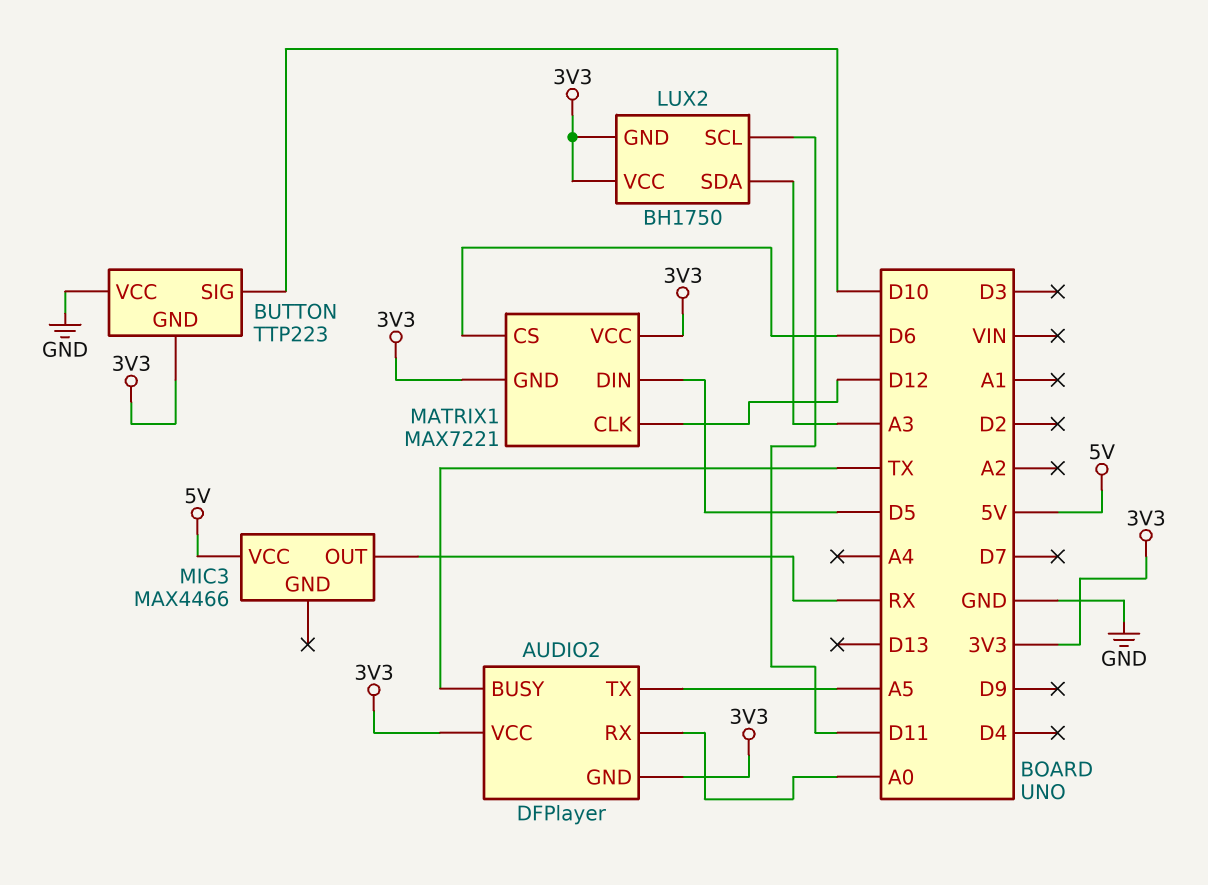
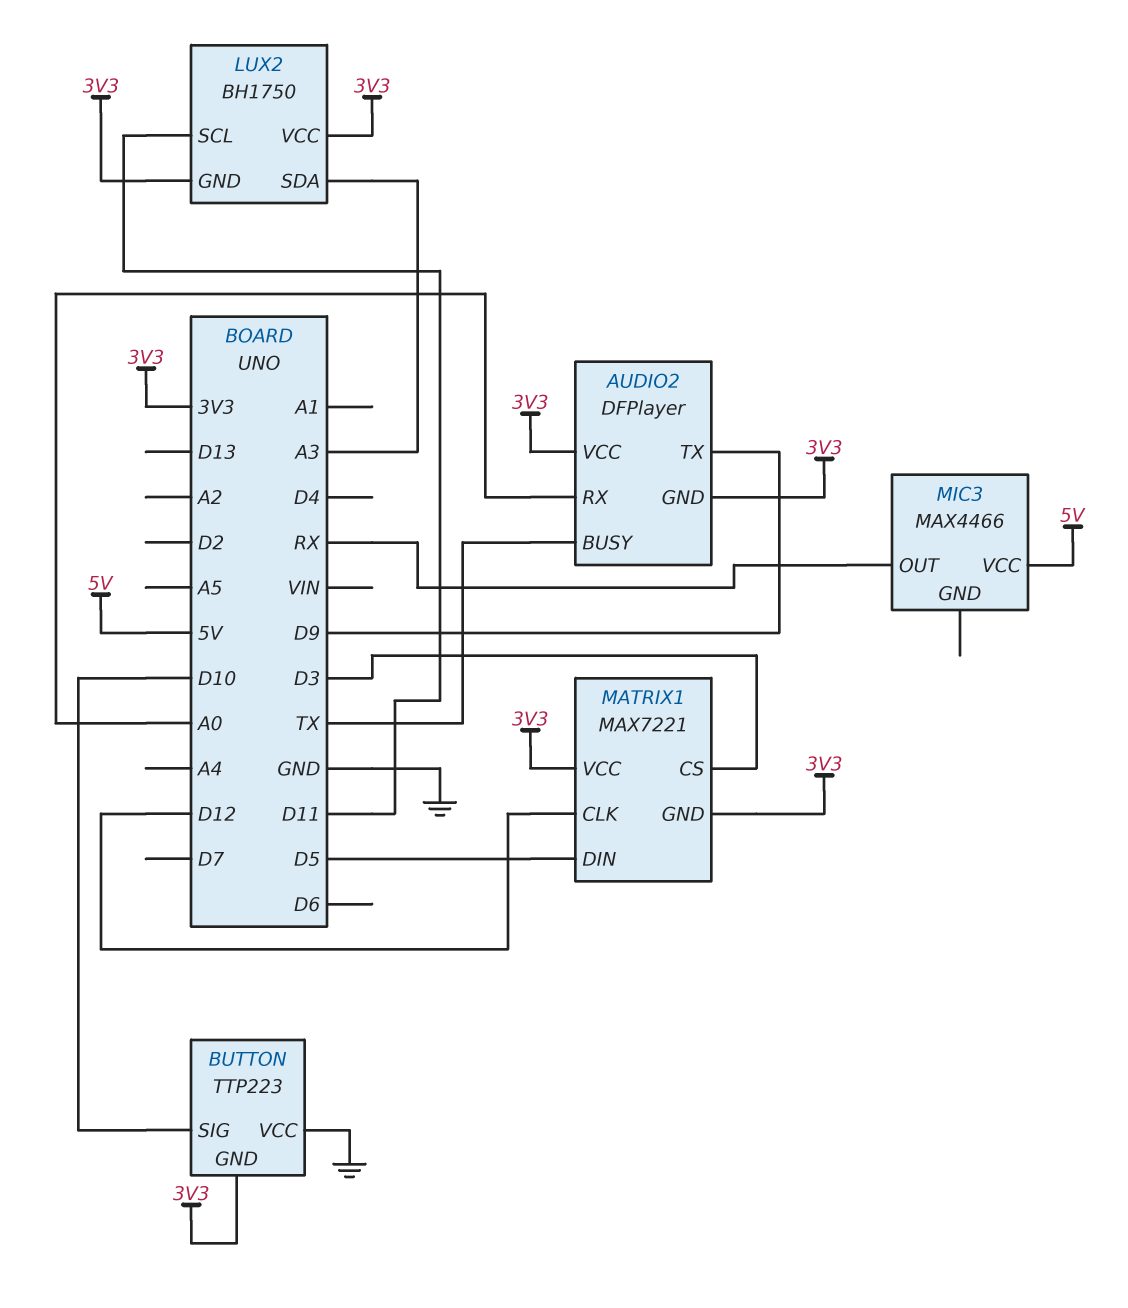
AUDIO2 pin TX: A5 -> D9
MATRIX1 pin CS: D6 -> D3

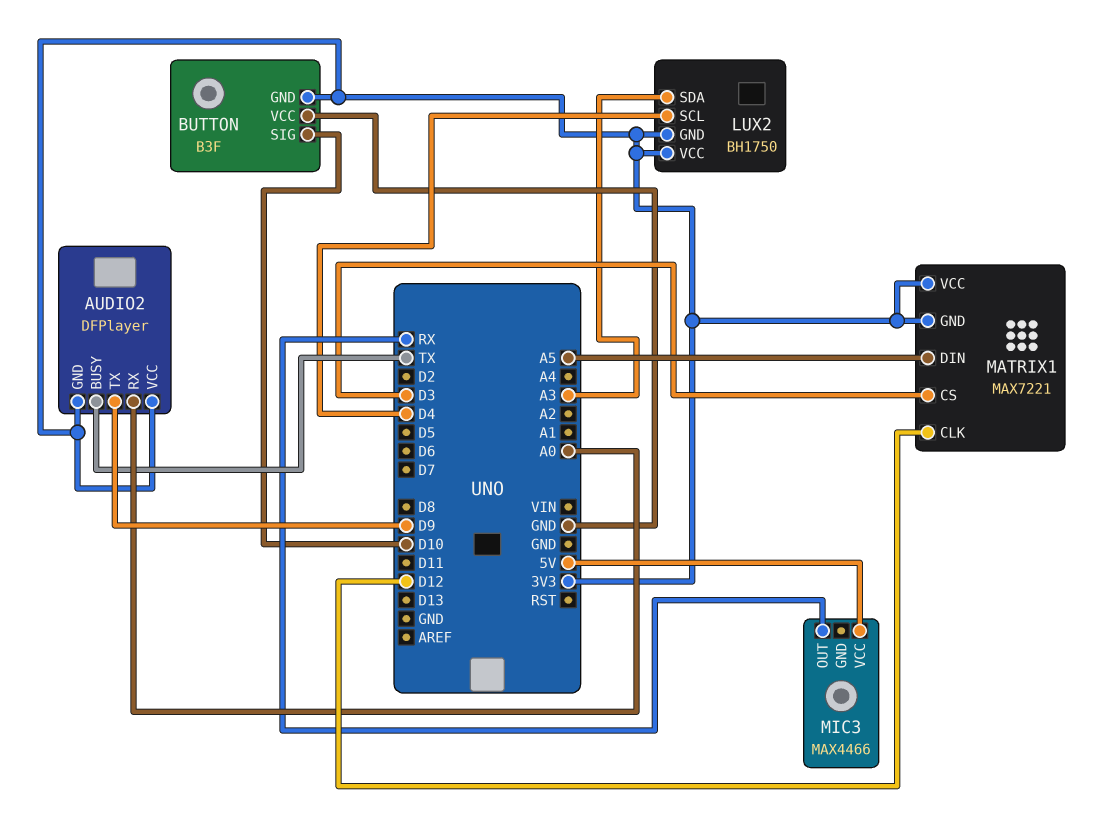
BUTTON: TTP223 -> B3F
LUX2 pin SCL: D11 -> D4
MATRIX1 pin DIN: D5 -> A5

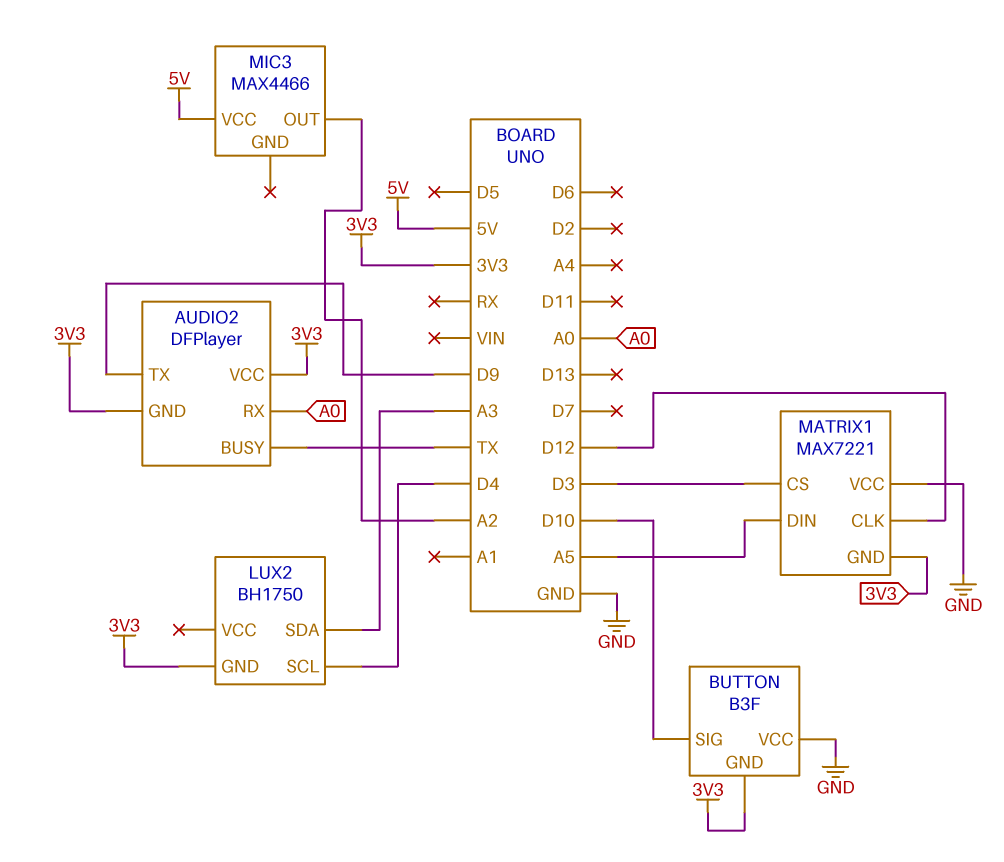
LUX2 pin VCC: 3V3 -> none
MATRIX1 pin VCC: 3V3 -> GND
MIC3 pin OUT: RX -> A2

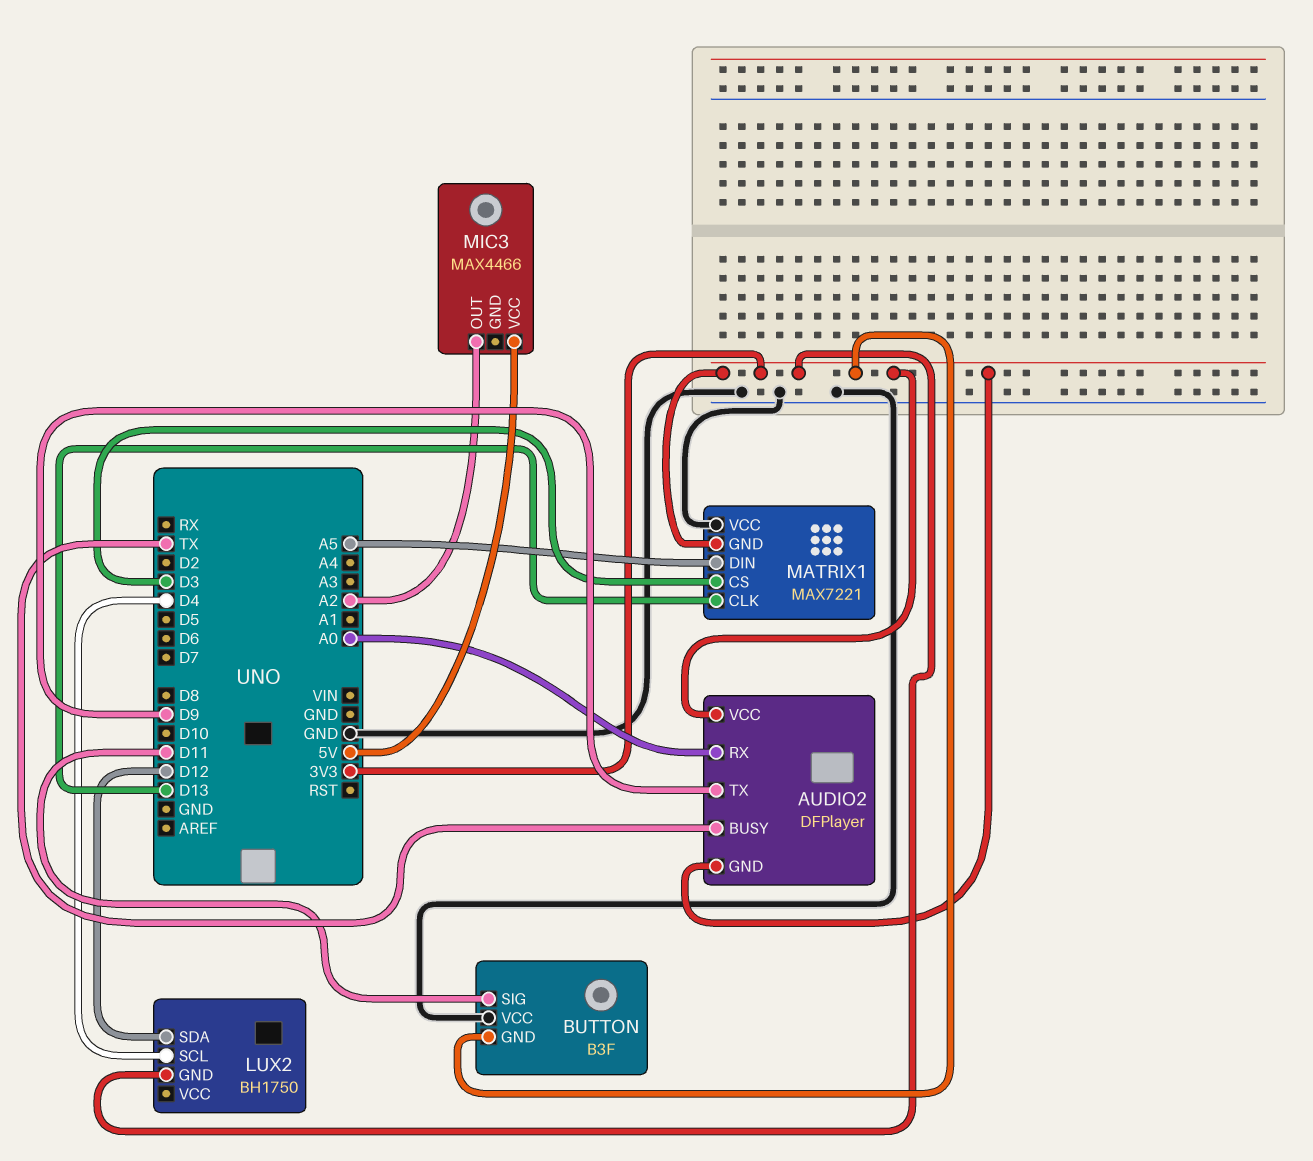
BUTTON pin SIG: D10 -> D11
LUX2 pin SDA: A3 -> D12
MATRIX1 pin CLK: D12 -> D13

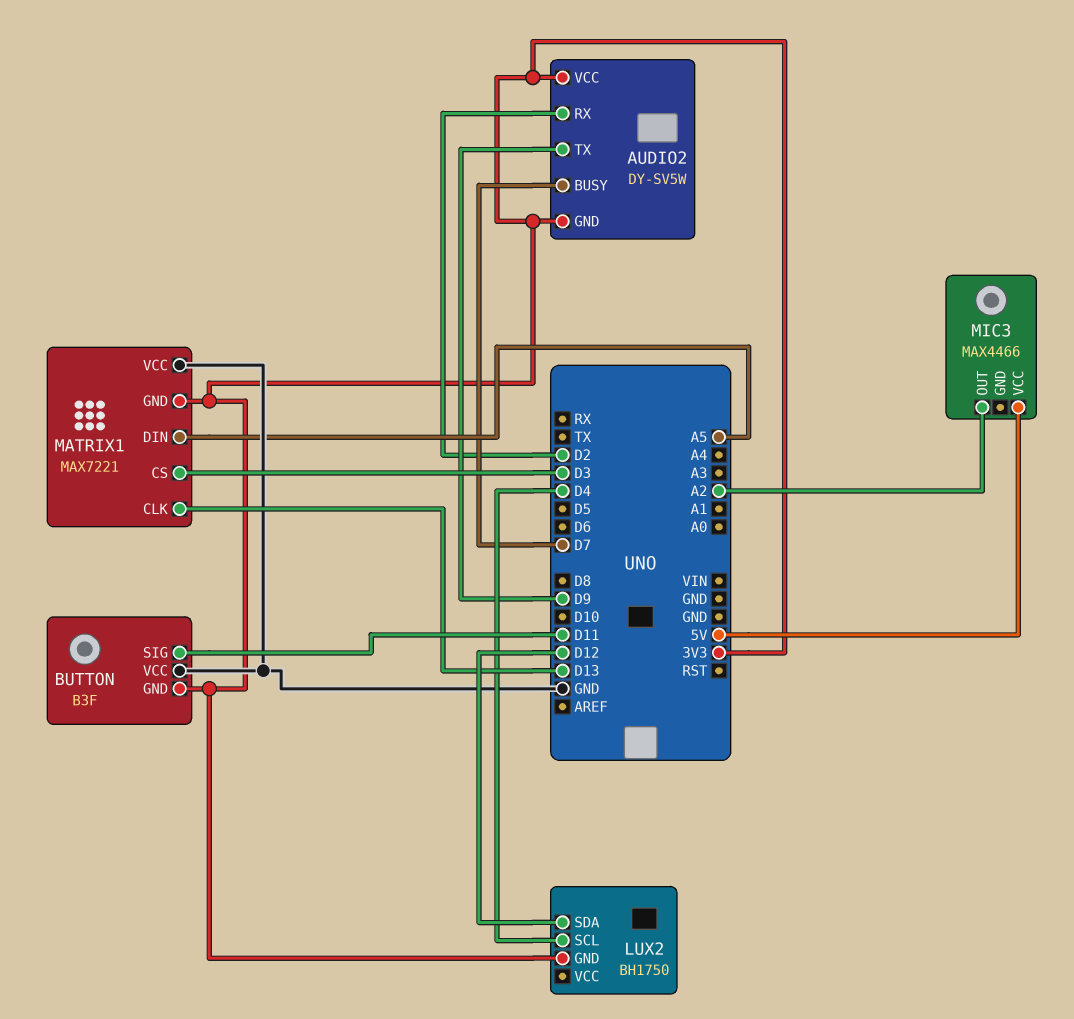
AUDIO2: DFPlayer -> DY-SV5W
AUDIO2 pin BUSY: TX -> D7
AUDIO2 pin RX: A0 -> D2

